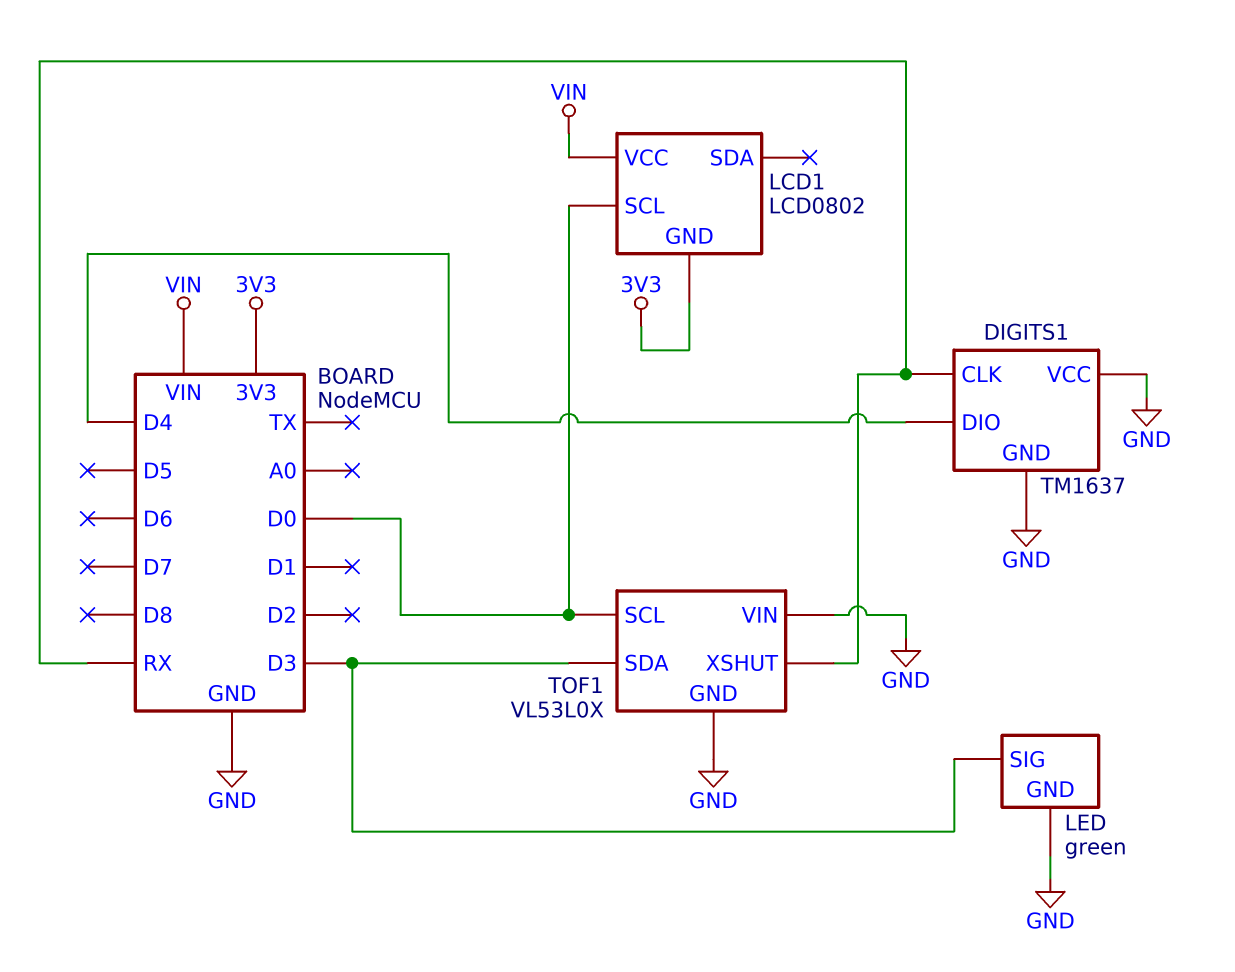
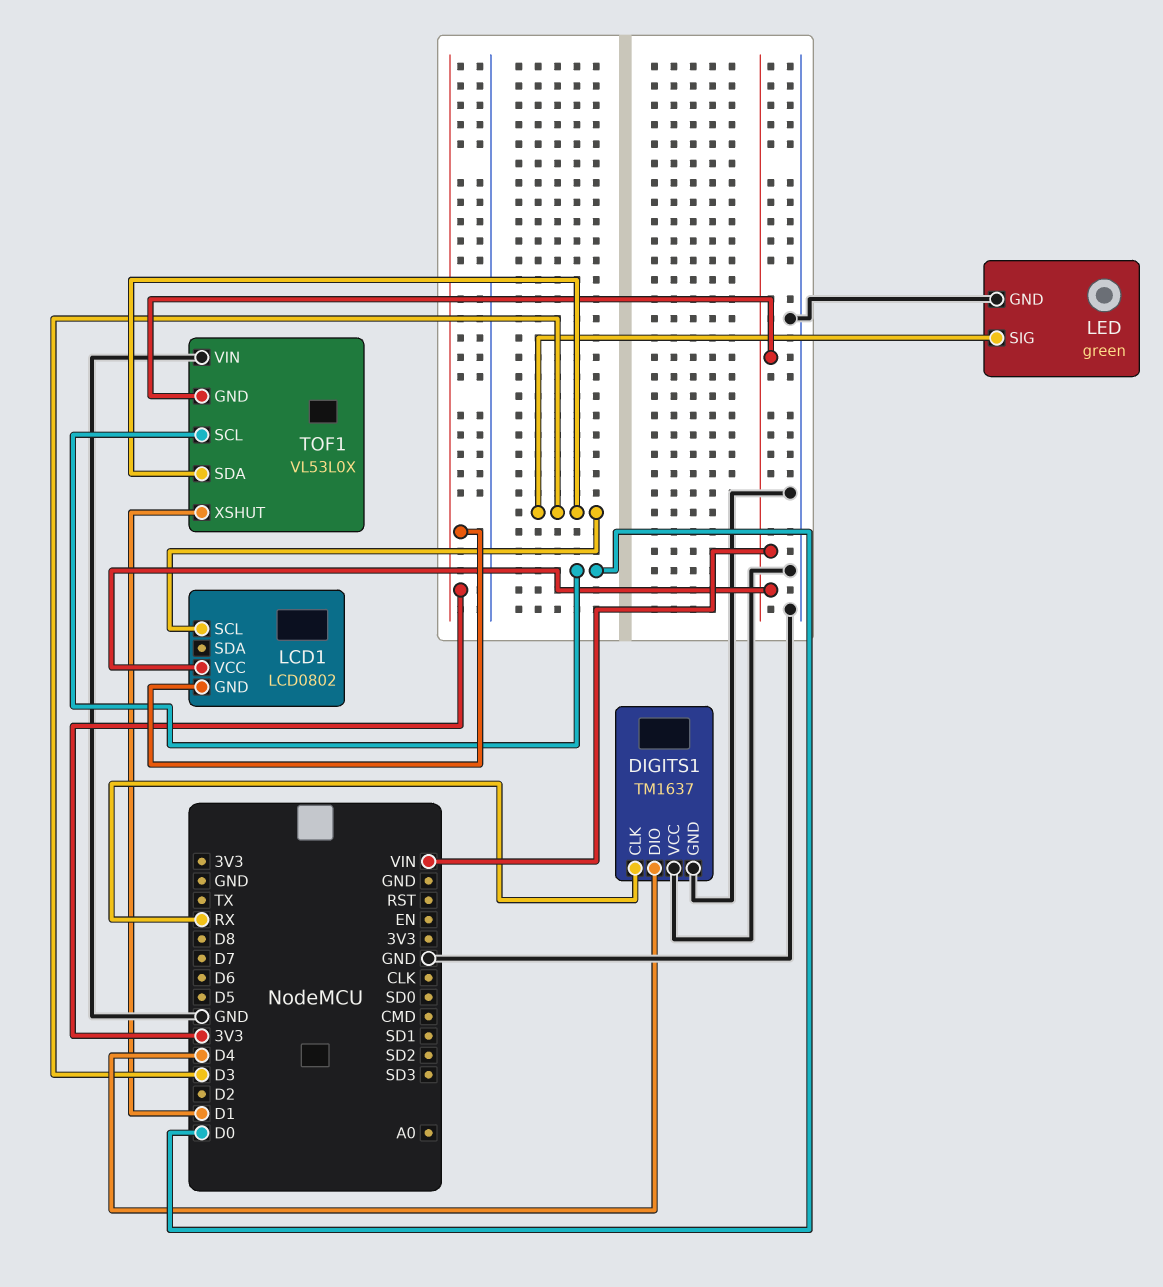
LCD1 pin SCL: D0 -> D3
TOF1 pin GND: GND -> VIN
TOF1 pin XSHUT: RX -> D1

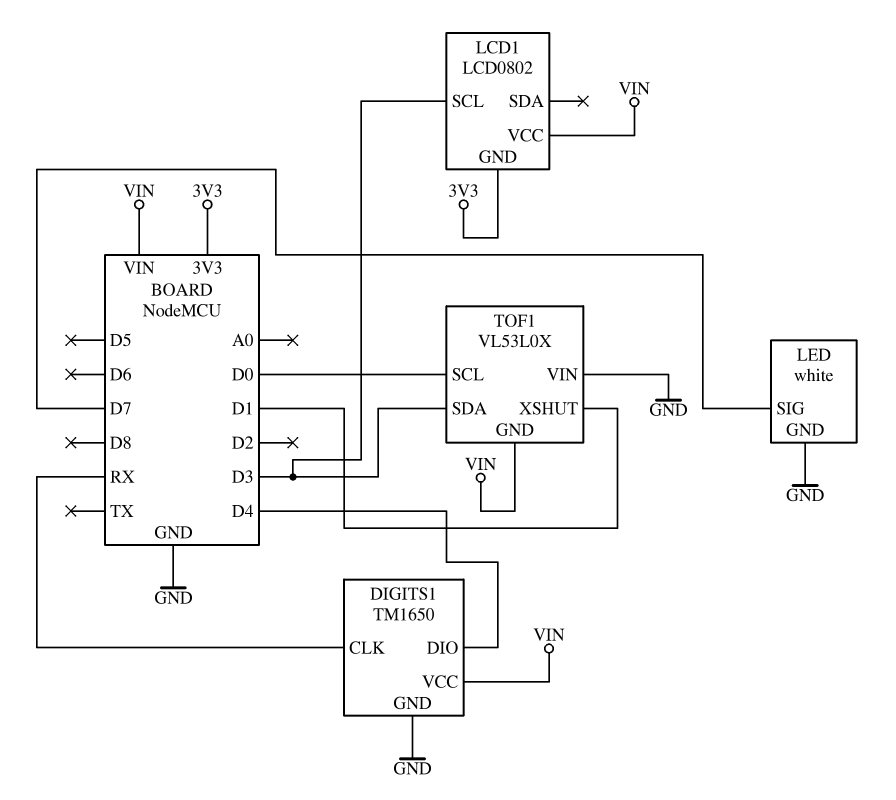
DIGITS1: TM1637 -> TM1650
DIGITS1 pin VCC: GND -> VIN
LED: green -> white
LED pin SIG: D3 -> D7

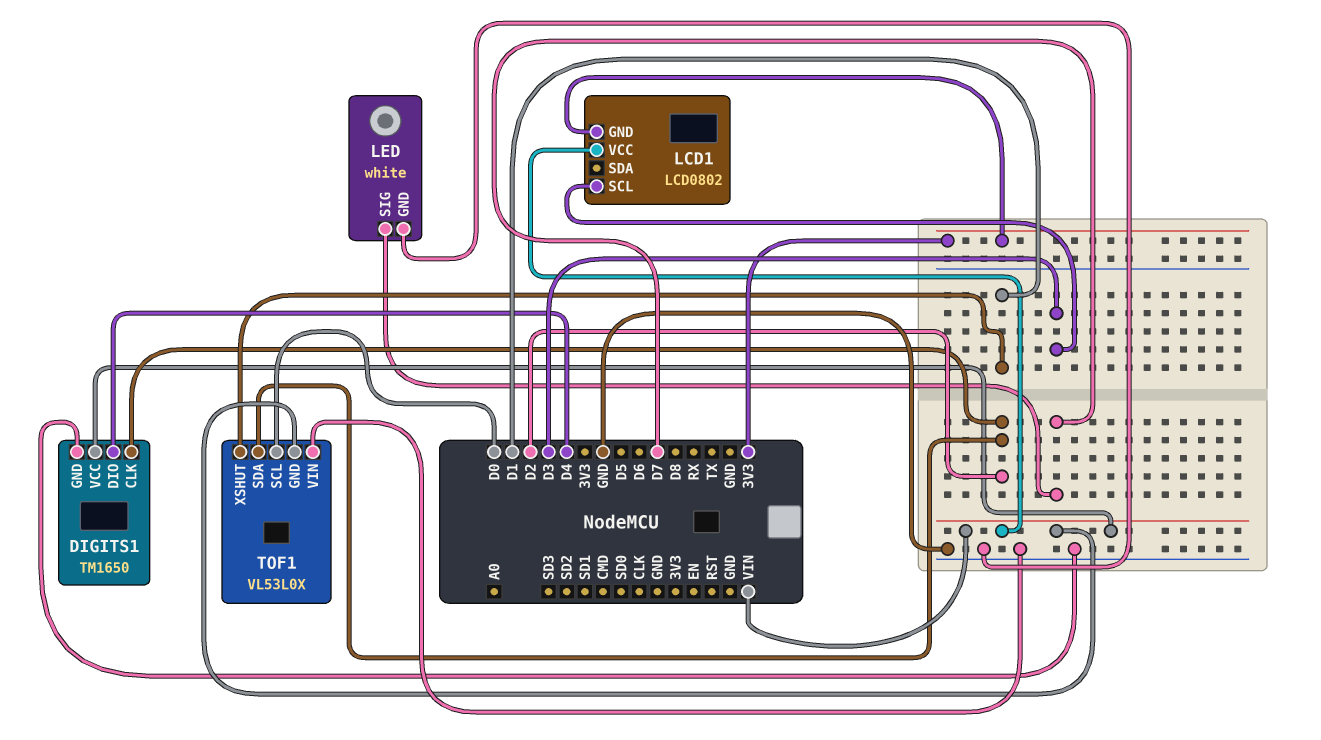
DIGITS1 pin CLK: RX -> D2
TOF1 pin SDA: D3 -> D2

